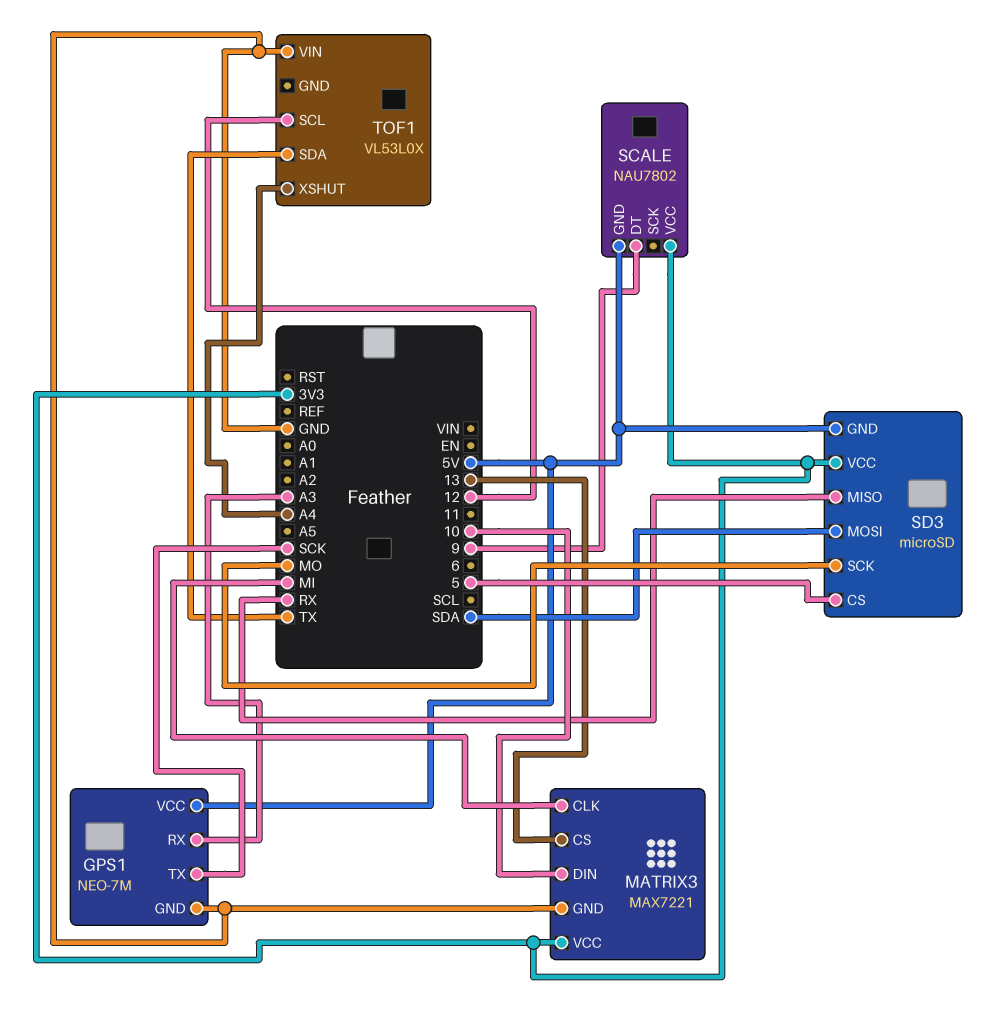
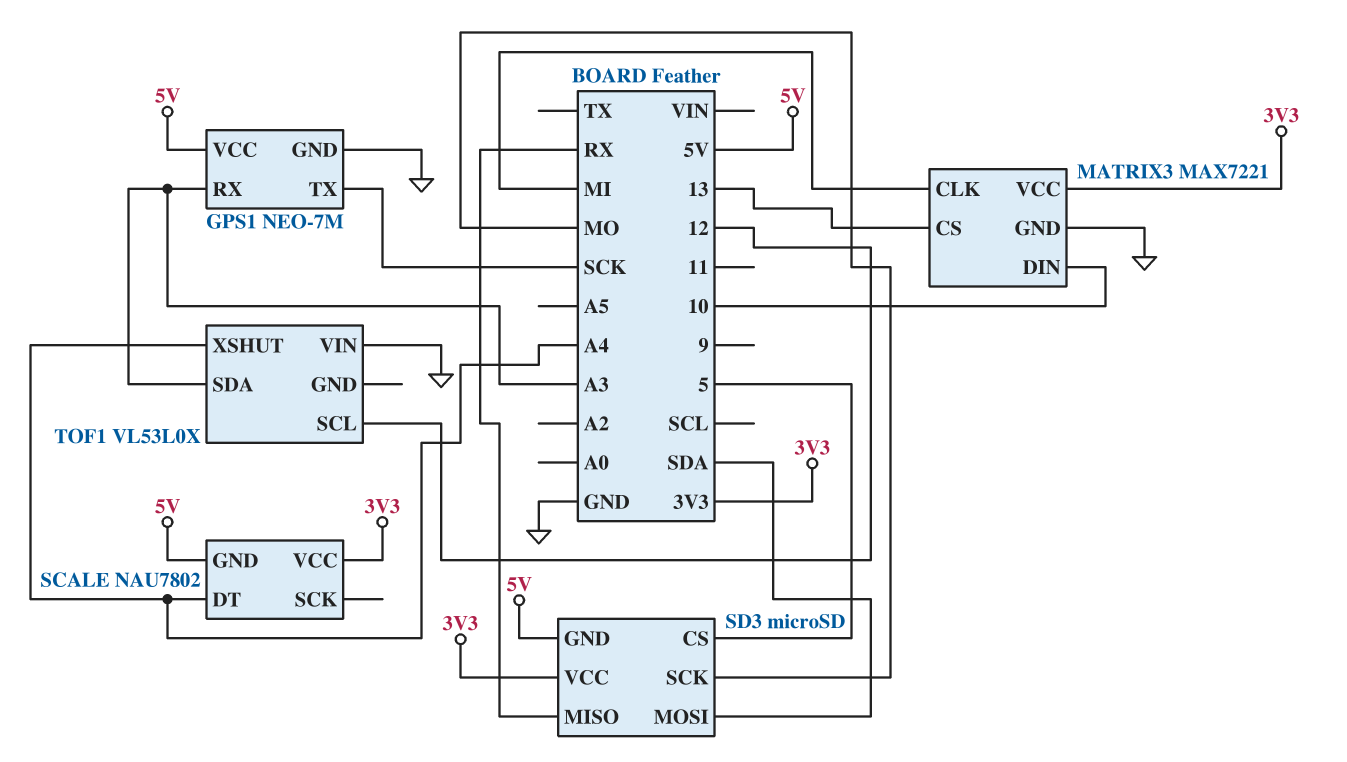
SCALE pin DT: 9 -> A4
TOF1 pin SDA: TX -> A3

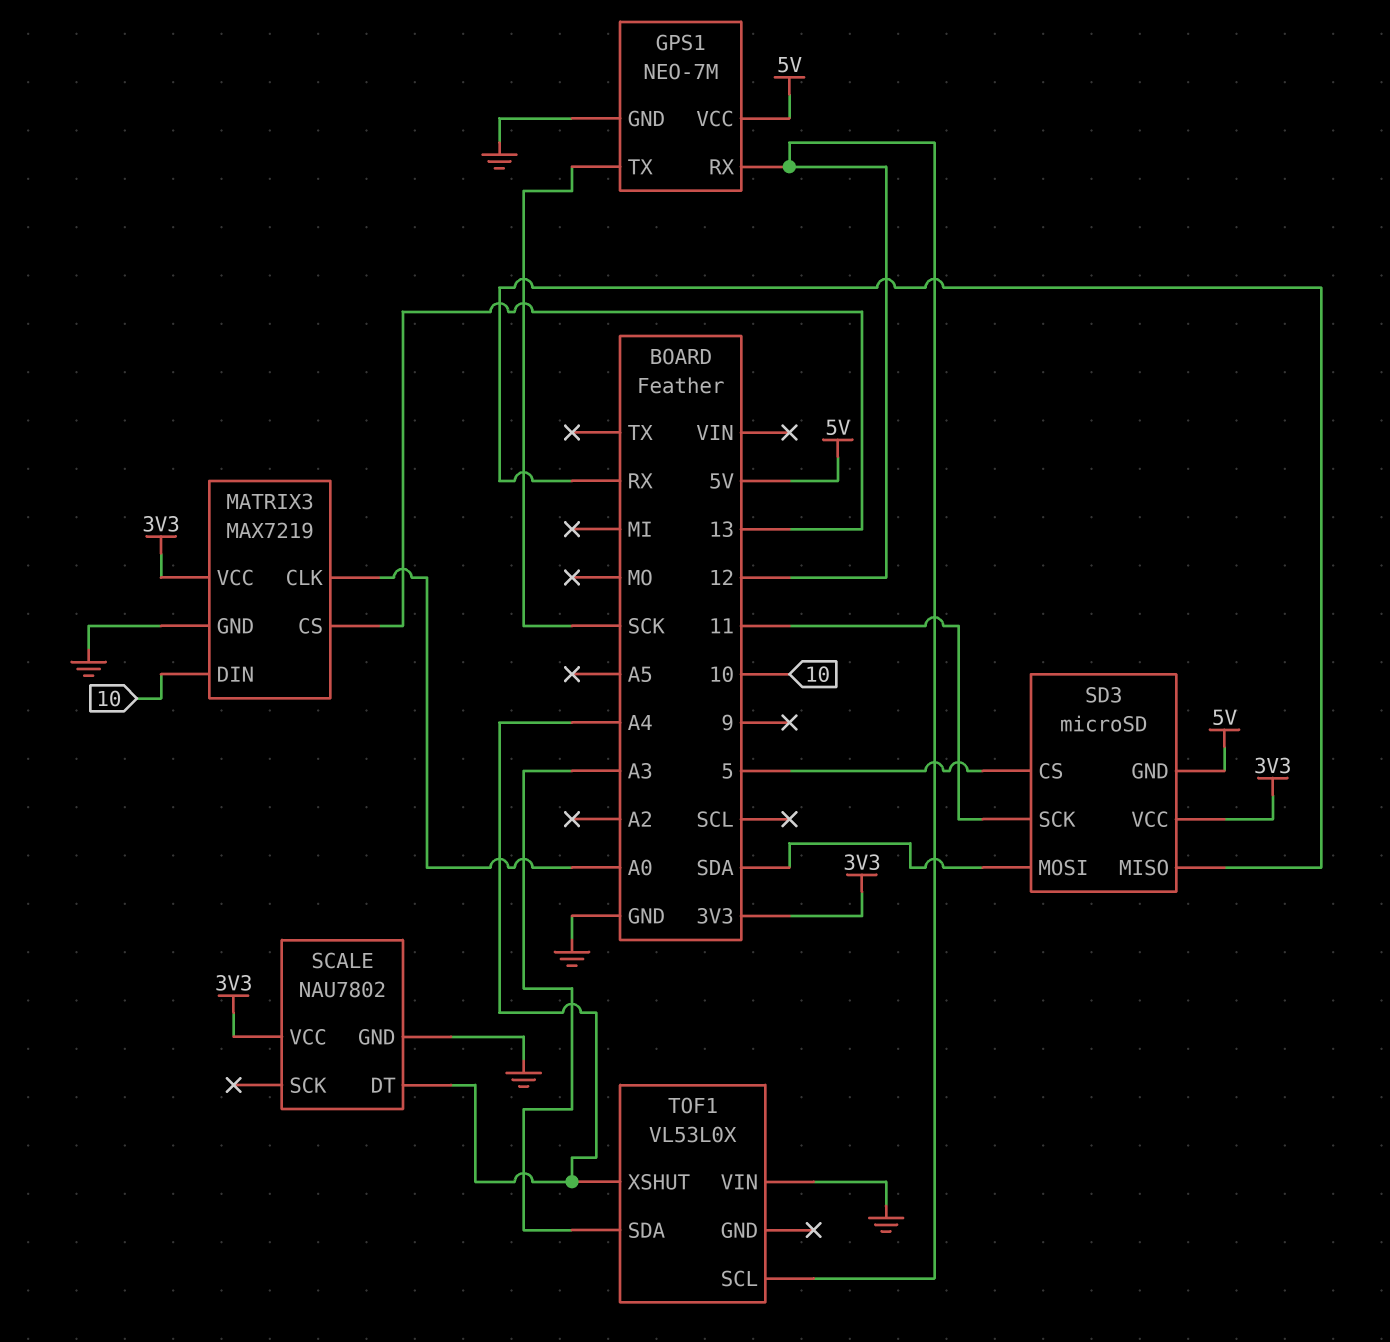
GPS1 pin RX: A3 -> 12
MATRIX3: MAX7221 -> MAX7219
MATRIX3 pin CLK: MI -> A0
SCALE pin GND: 5V -> GND
SD3 pin SCK: MO -> 11

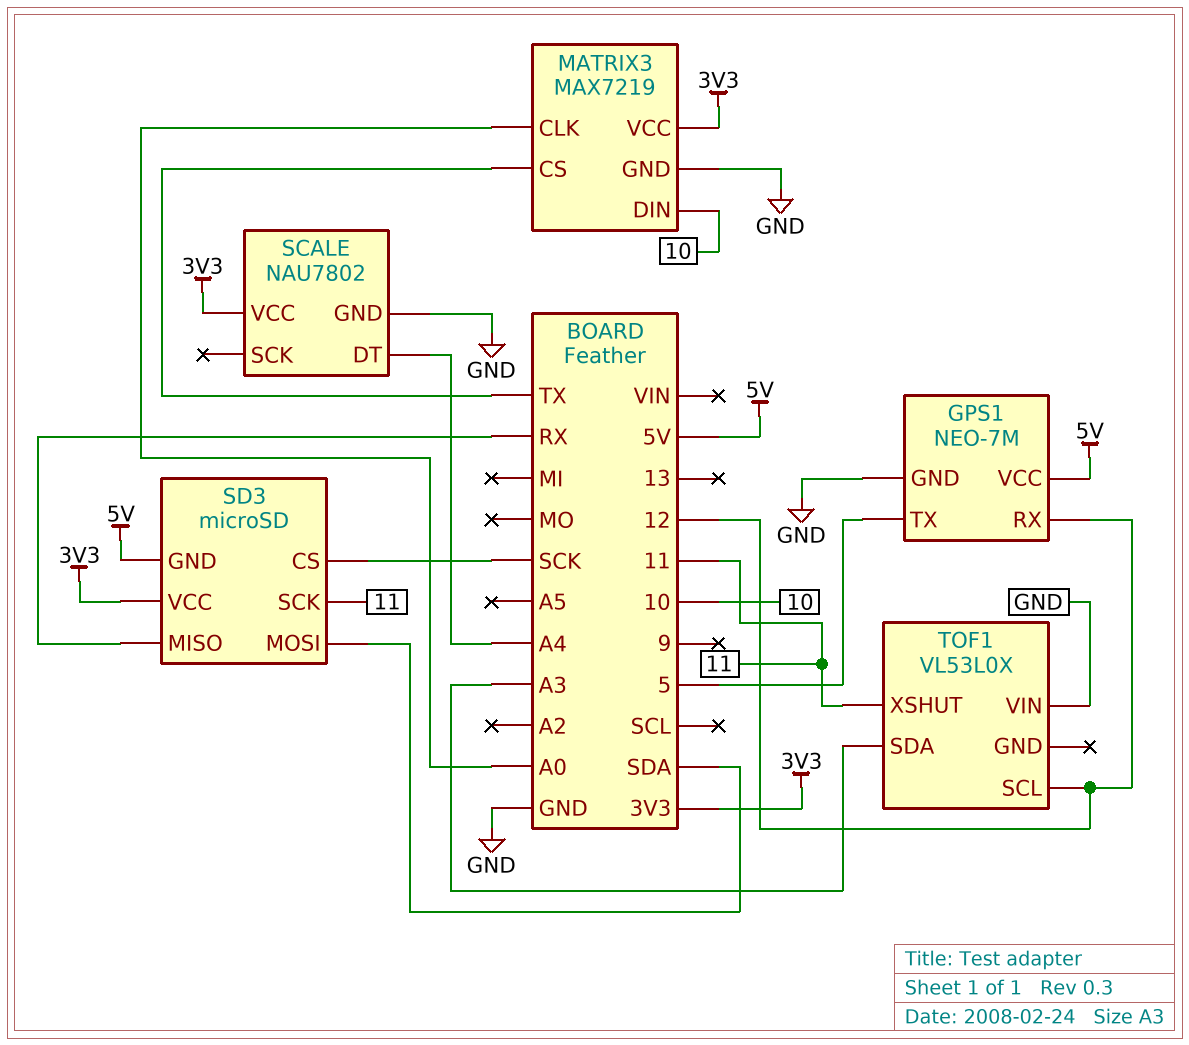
GPS1 pin TX: SCK -> 5
MATRIX3 pin CS: 13 -> TX
SD3 pin CS: 5 -> SCK
TOF1 pin XSHUT: A4 -> 11

